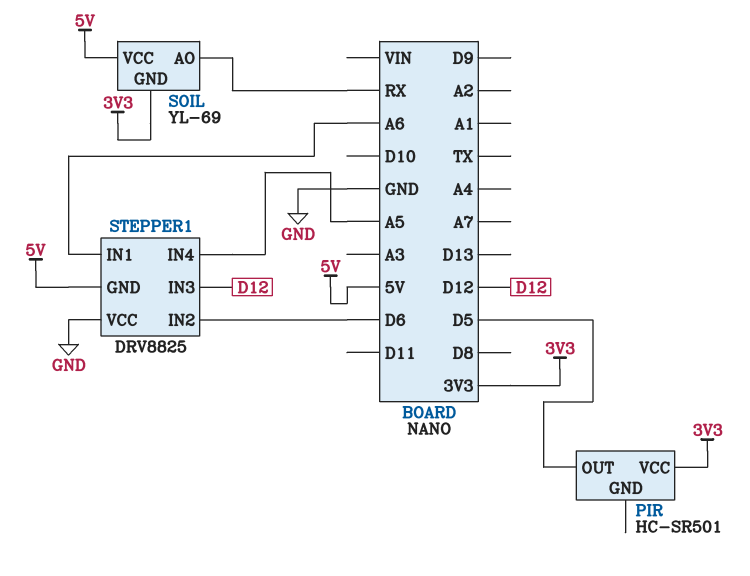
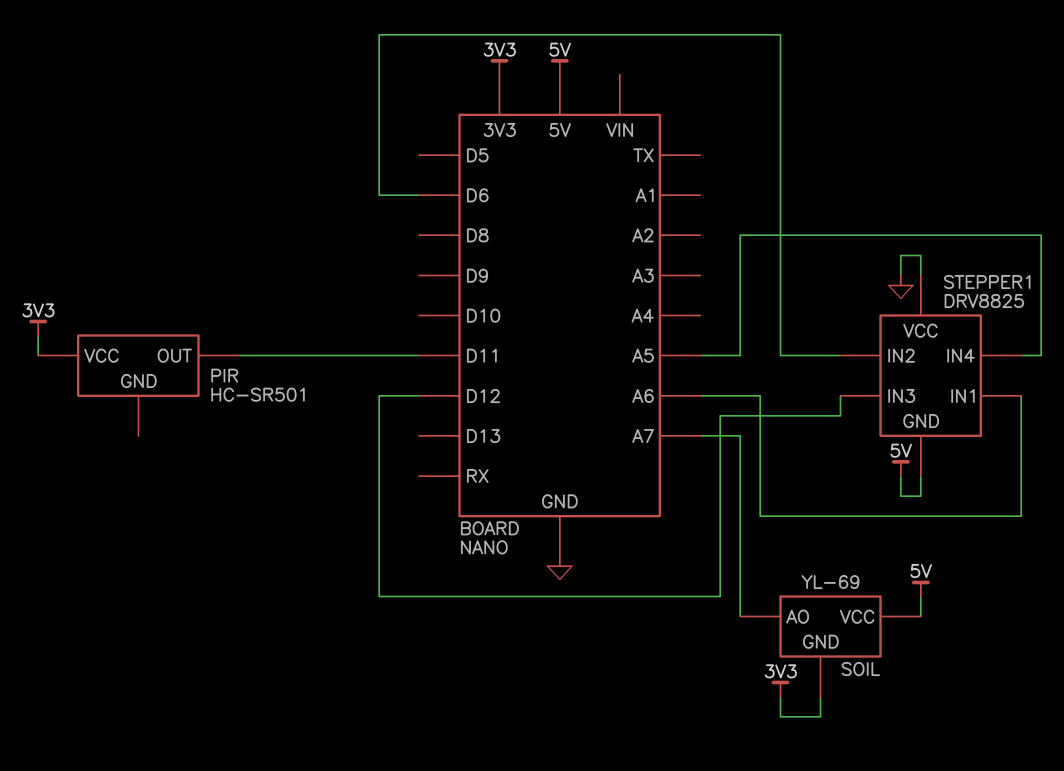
PIR pin OUT: D5 -> D11
SOIL pin AO: RX -> A7

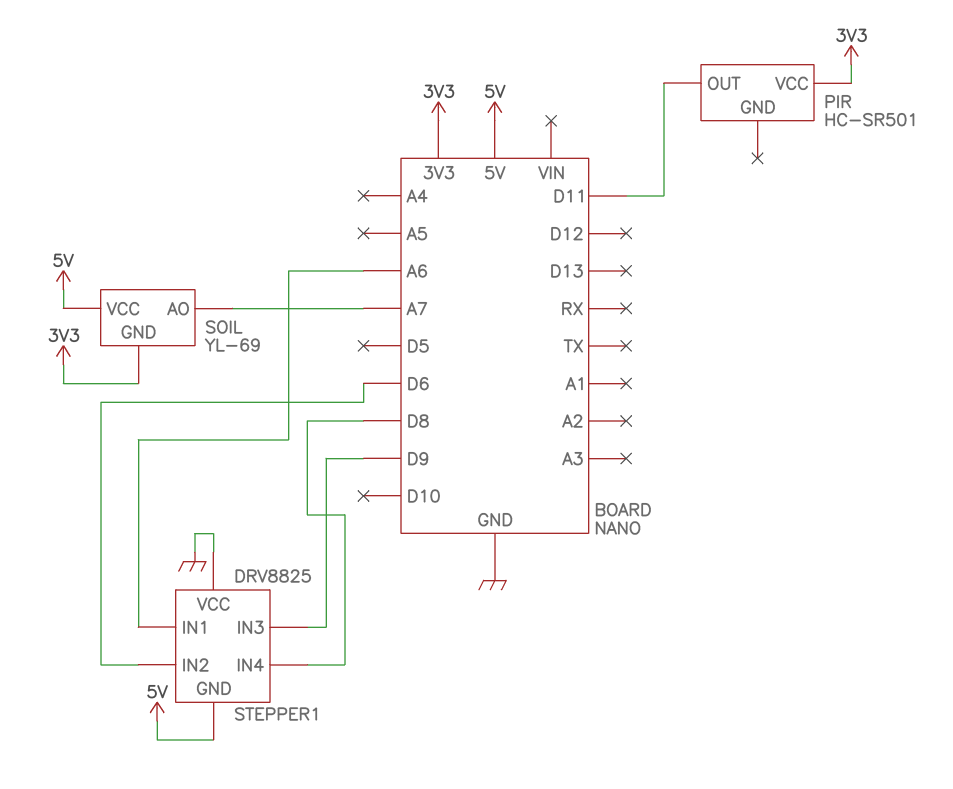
STEPPER1 pin IN3: D12 -> D9
STEPPER1 pin IN4: A5 -> D8

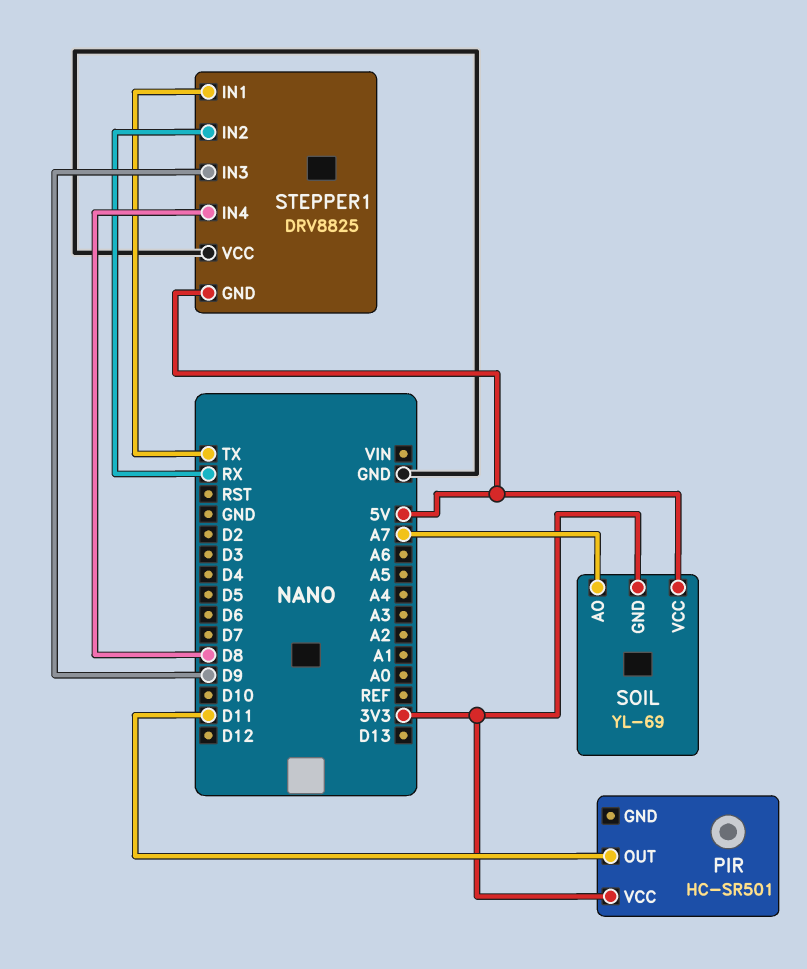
STEPPER1 pin IN1: A6 -> TX
STEPPER1 pin IN2: D6 -> RX

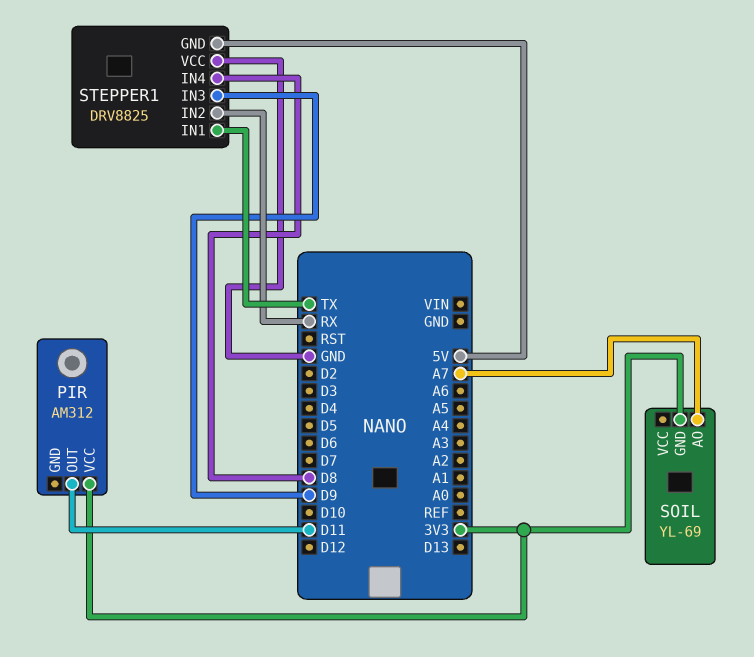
PIR: HC-SR501 -> AM312
SOIL pin VCC: 5V -> none

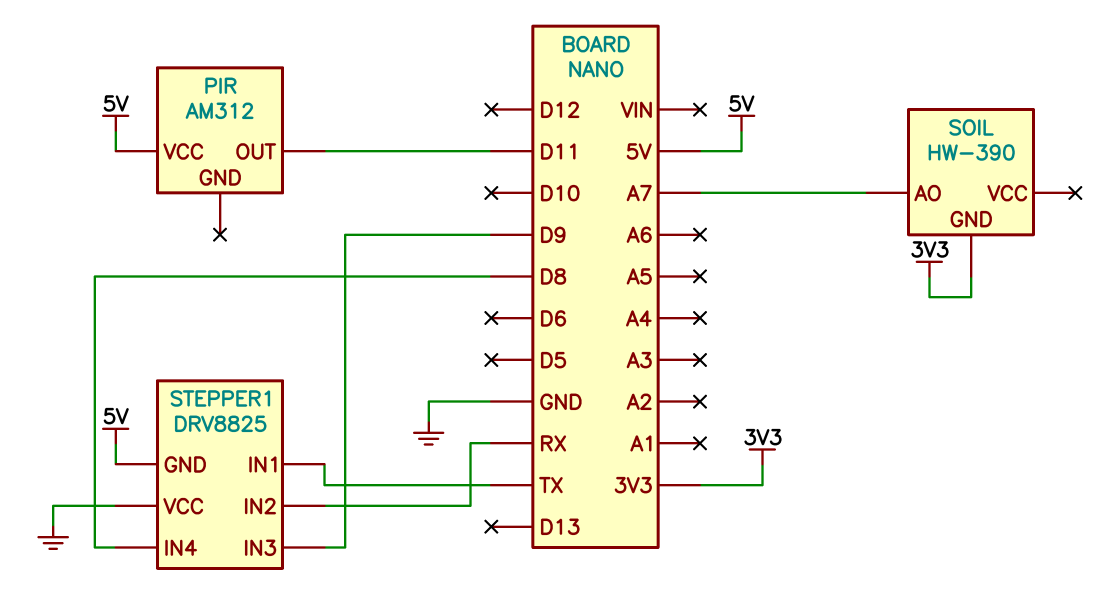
PIR pin VCC: 3V3 -> 5V
SOIL: YL-69 -> HW-390

